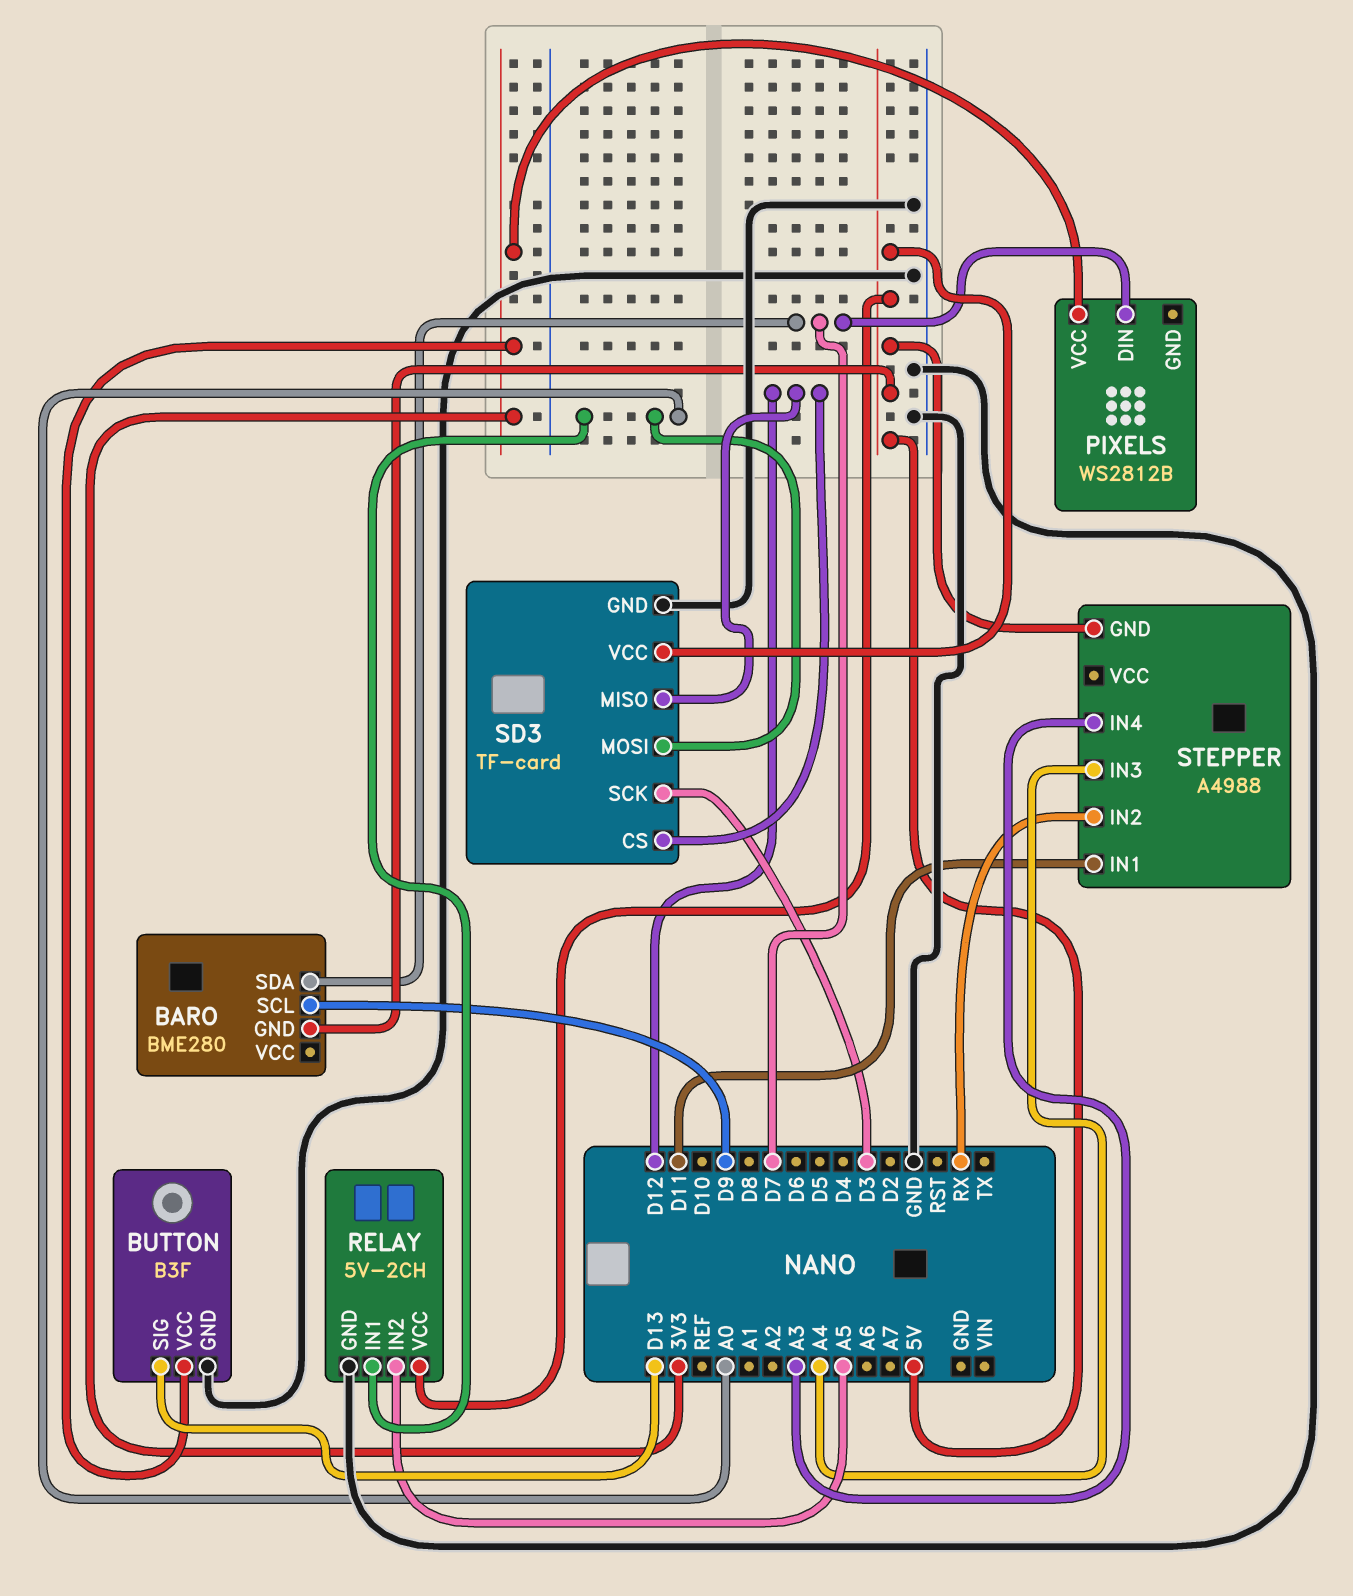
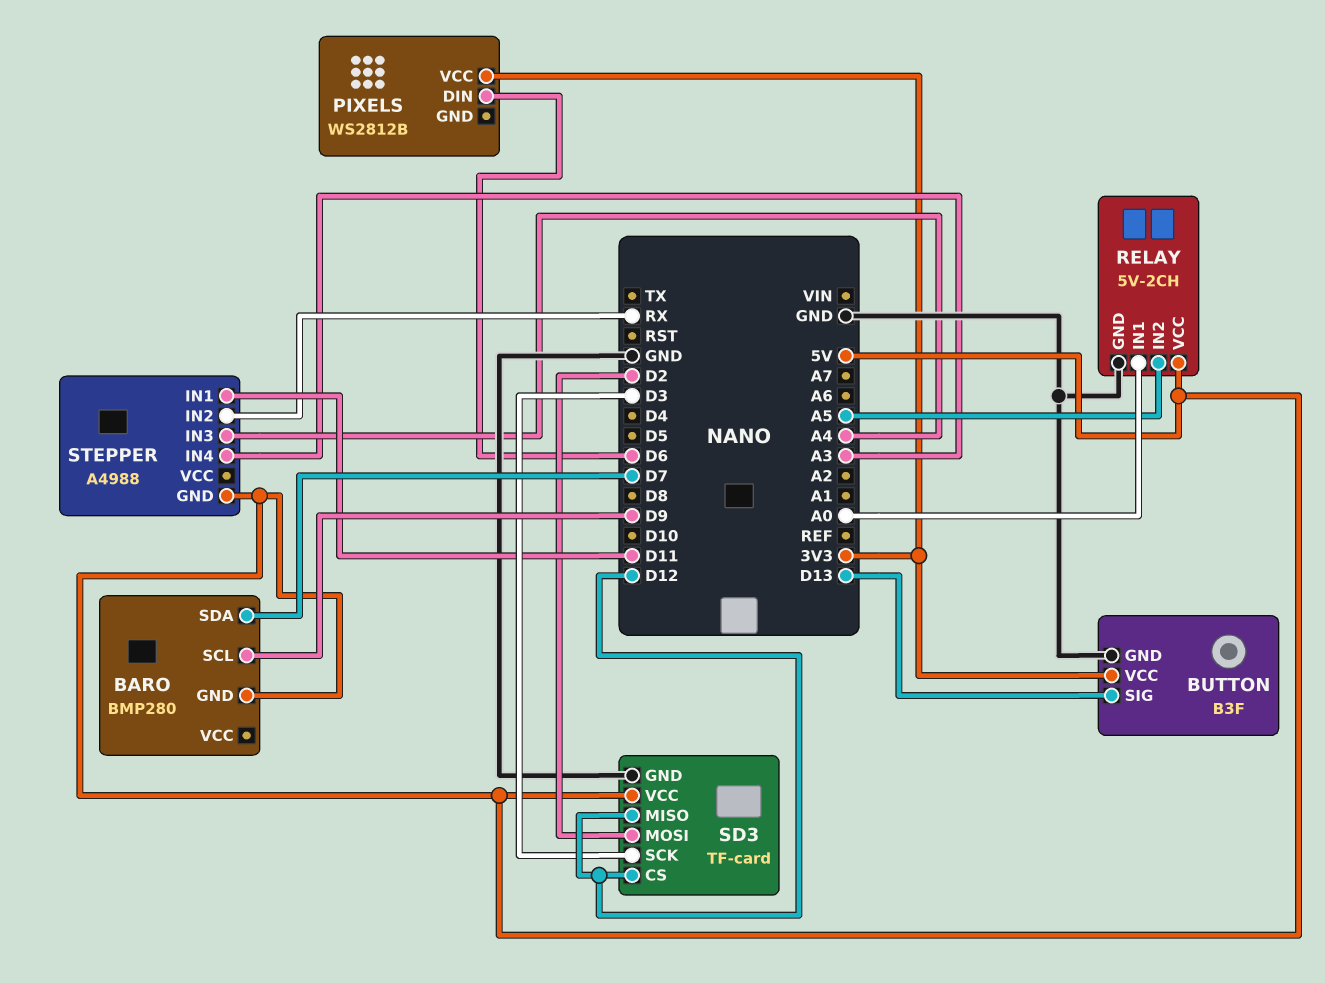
BARO: BME280 -> BMP280
PIXELS pin DIN: D7 -> D6
SD3 pin MOSI: A0 -> D2

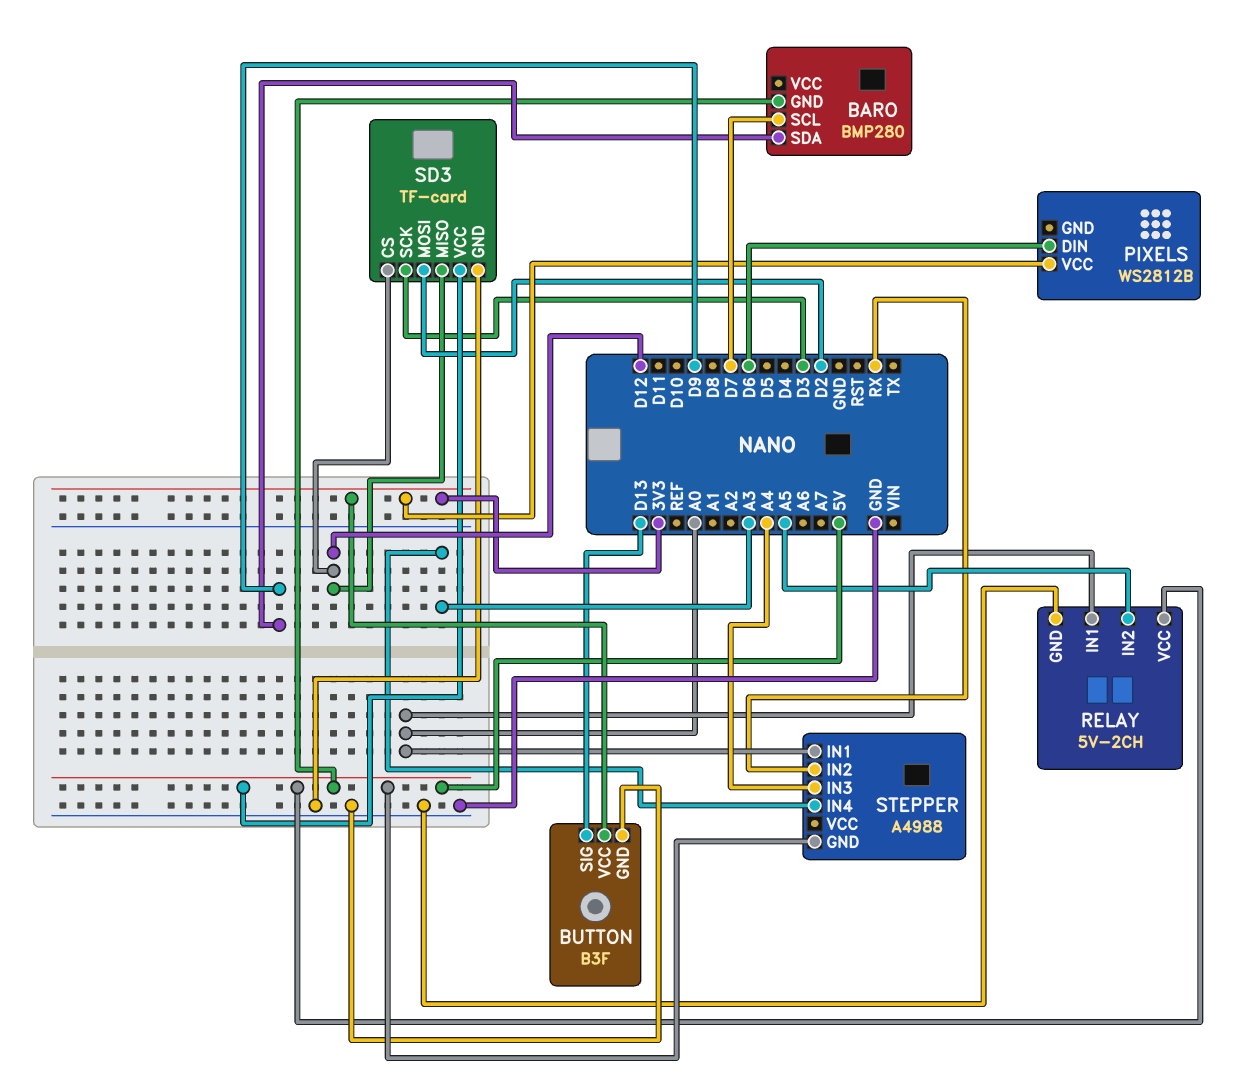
BARO pin SCL: D9 -> D7
BARO pin SDA: D7 -> D9
STEPPER pin IN1: D11 -> A0

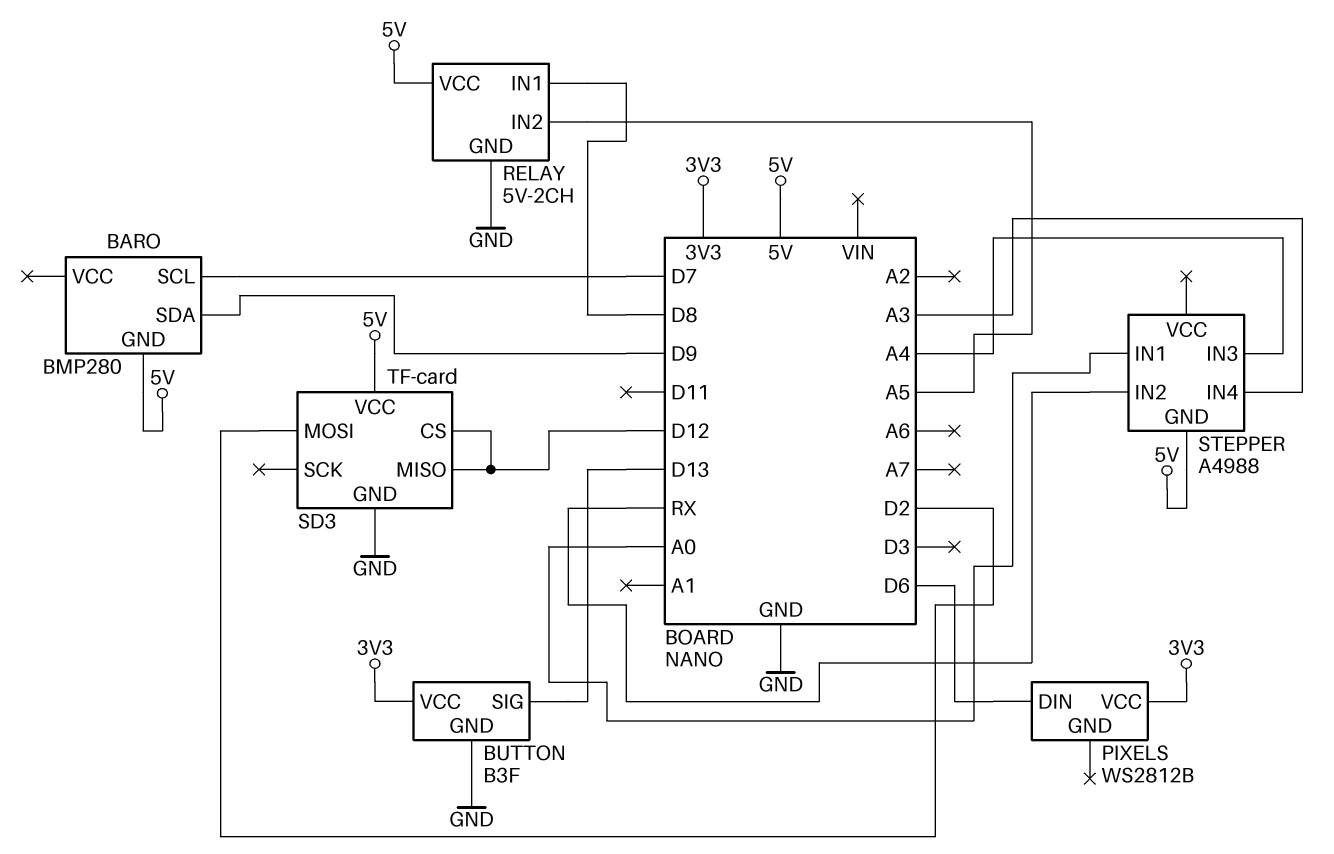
RELAY pin IN1: A0 -> D8
SD3 pin SCK: D3 -> none

